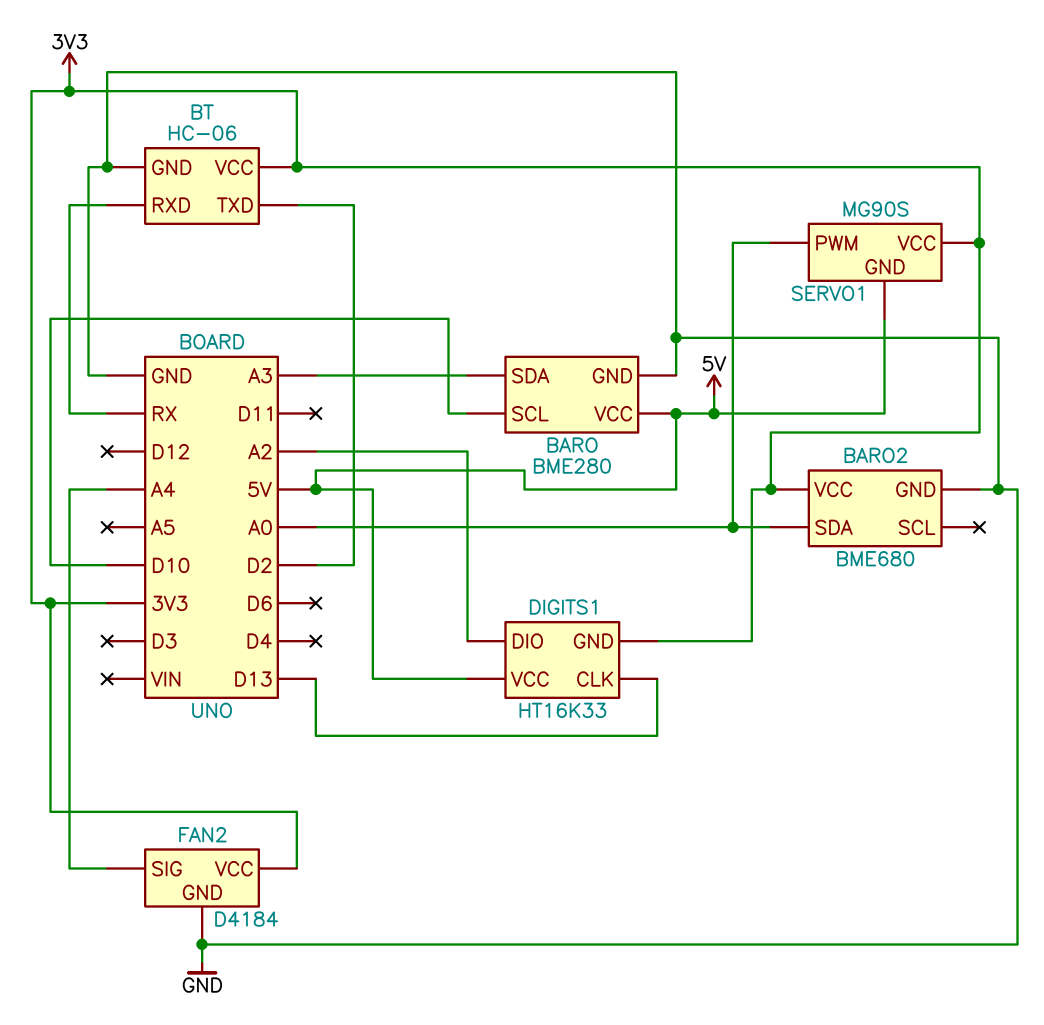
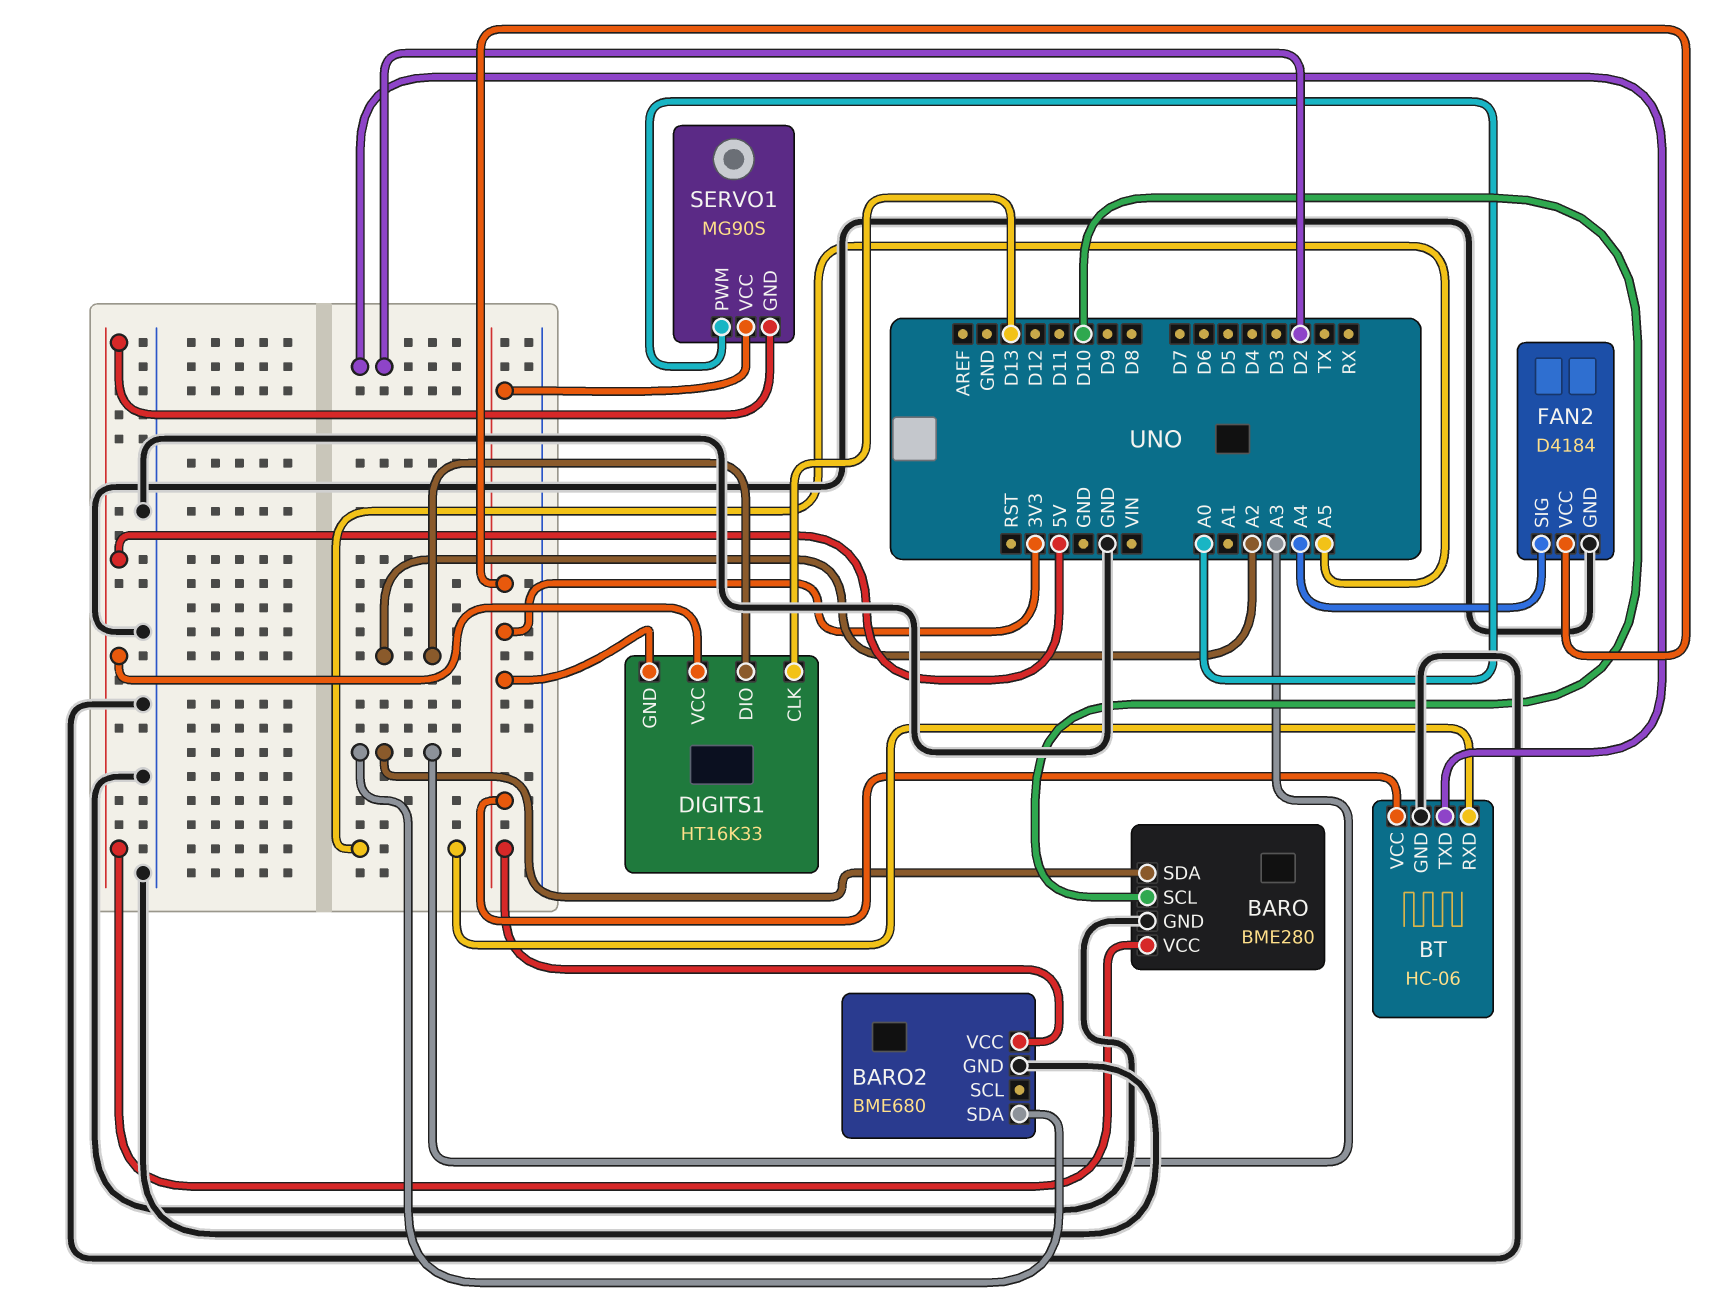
BARO2 pin SDA: A0 -> A3
BT pin RXD: RX -> A5

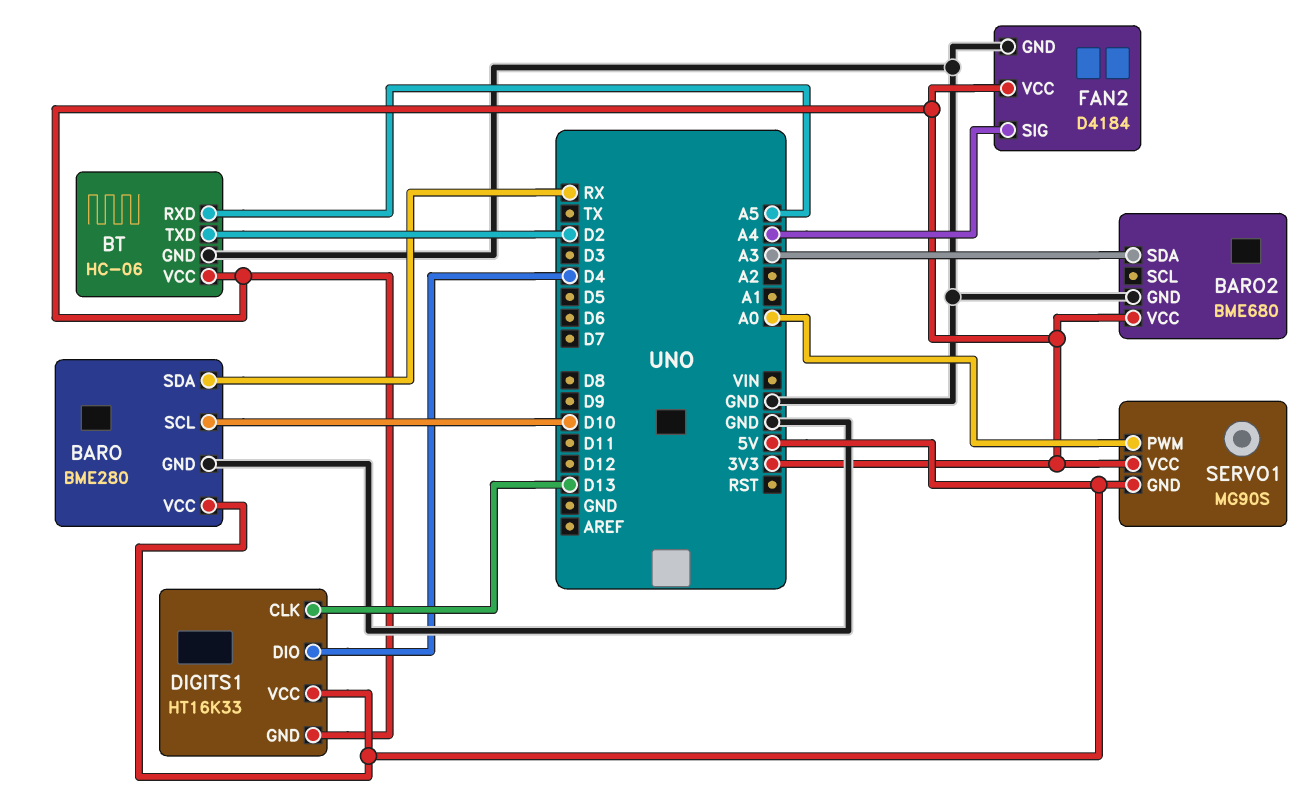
BARO pin SDA: A3 -> RX
DIGITS1 pin DIO: A2 -> D4

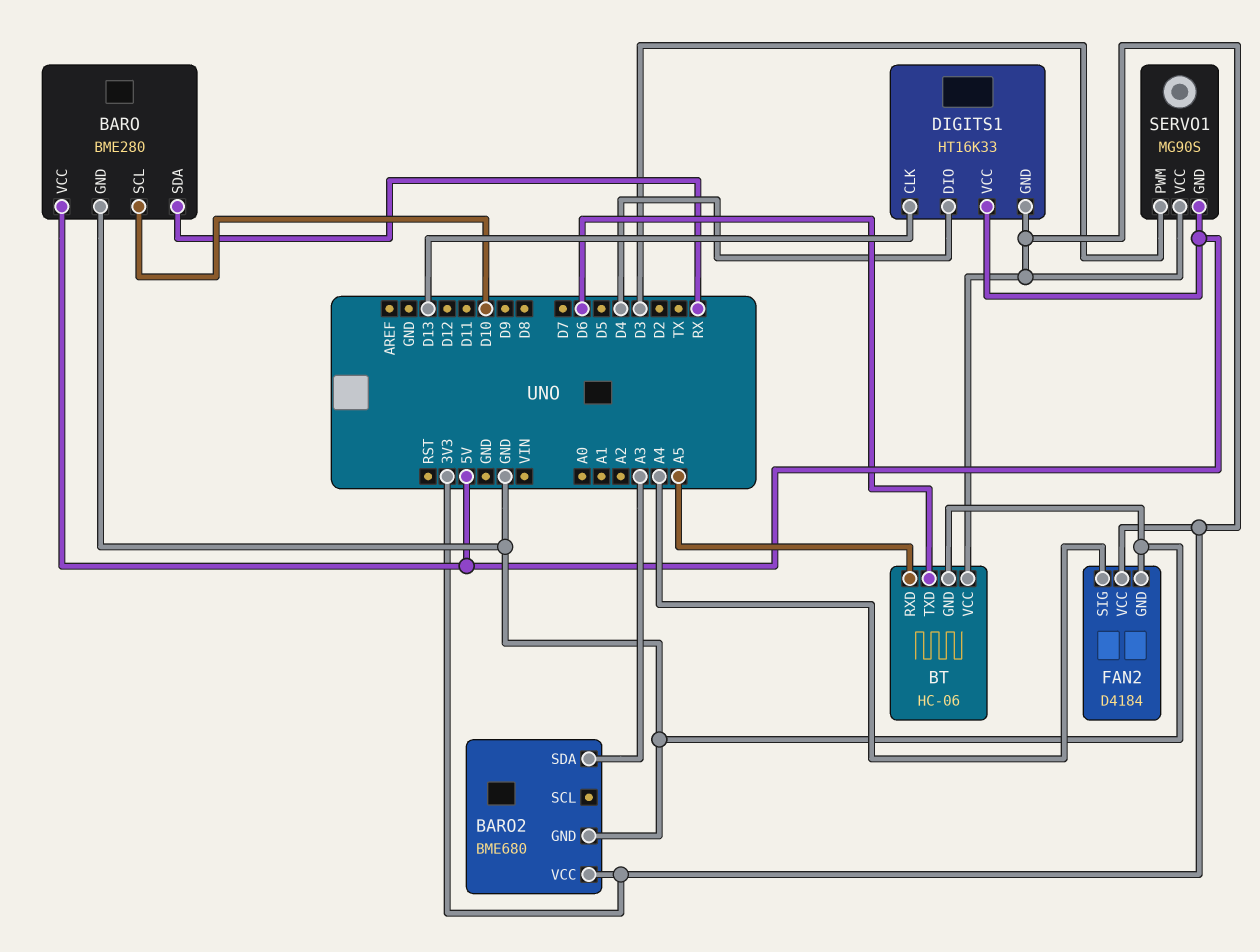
BT pin TXD: D2 -> D6
SERVO1 pin PWM: A0 -> D3

